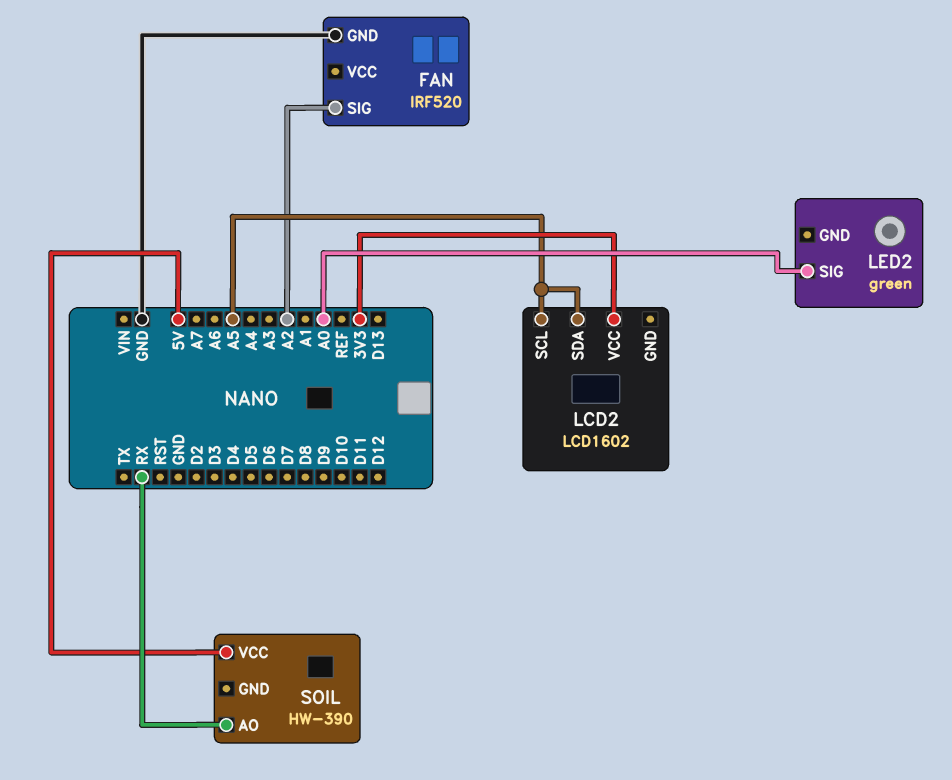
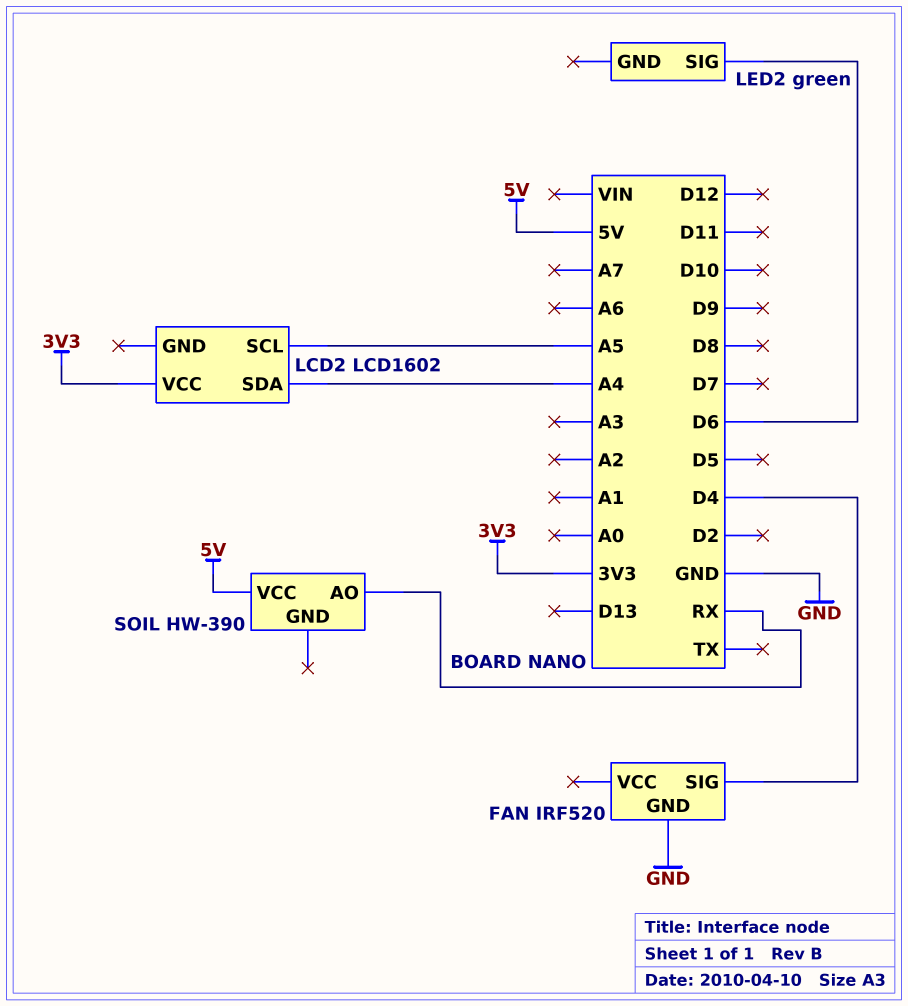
FAN pin SIG: A2 -> D4
LCD2 pin SDA: A5 -> A4
LED2 pin SIG: A0 -> D6

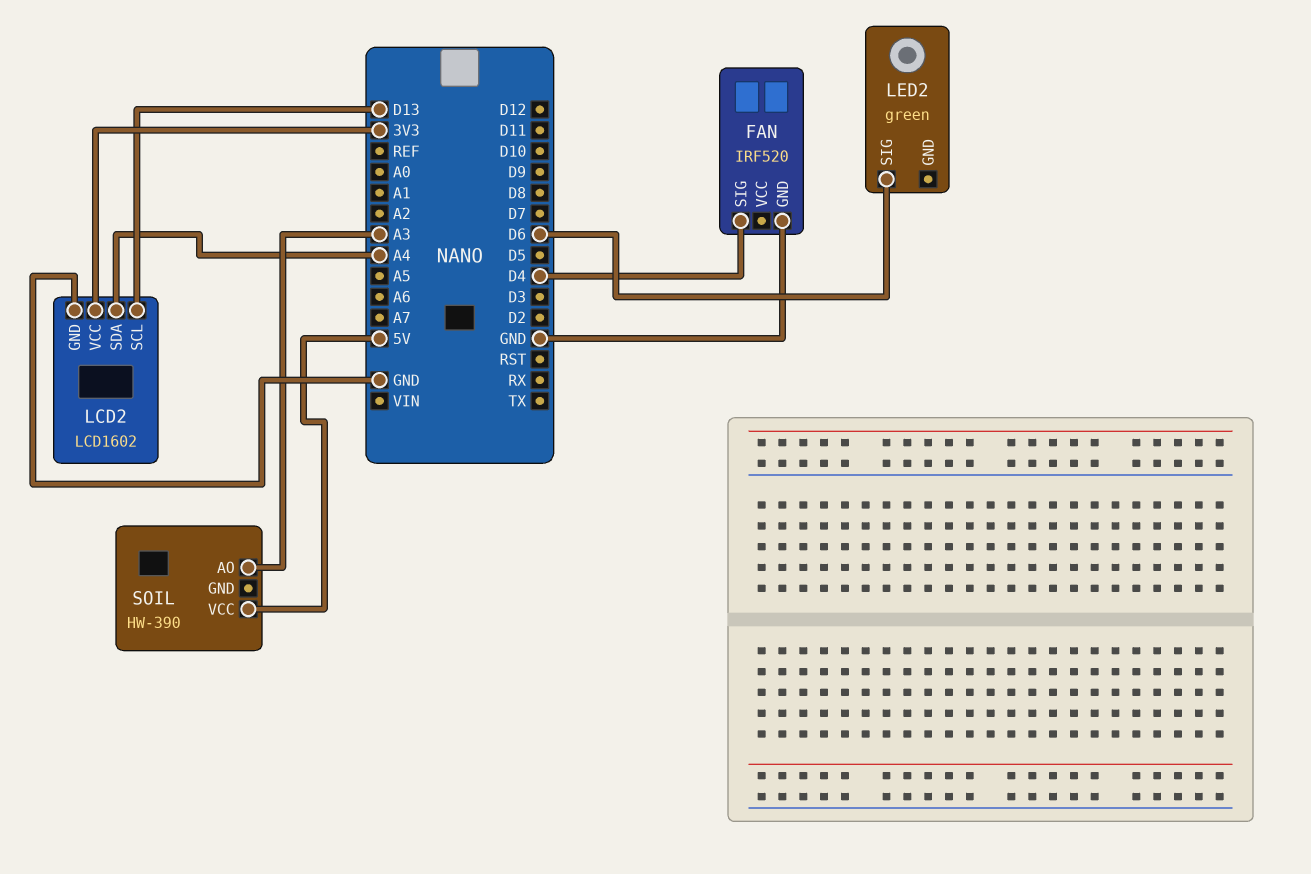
LCD2 pin GND: none -> GND
LCD2 pin SCL: A5 -> D13
SOIL pin AO: RX -> A3

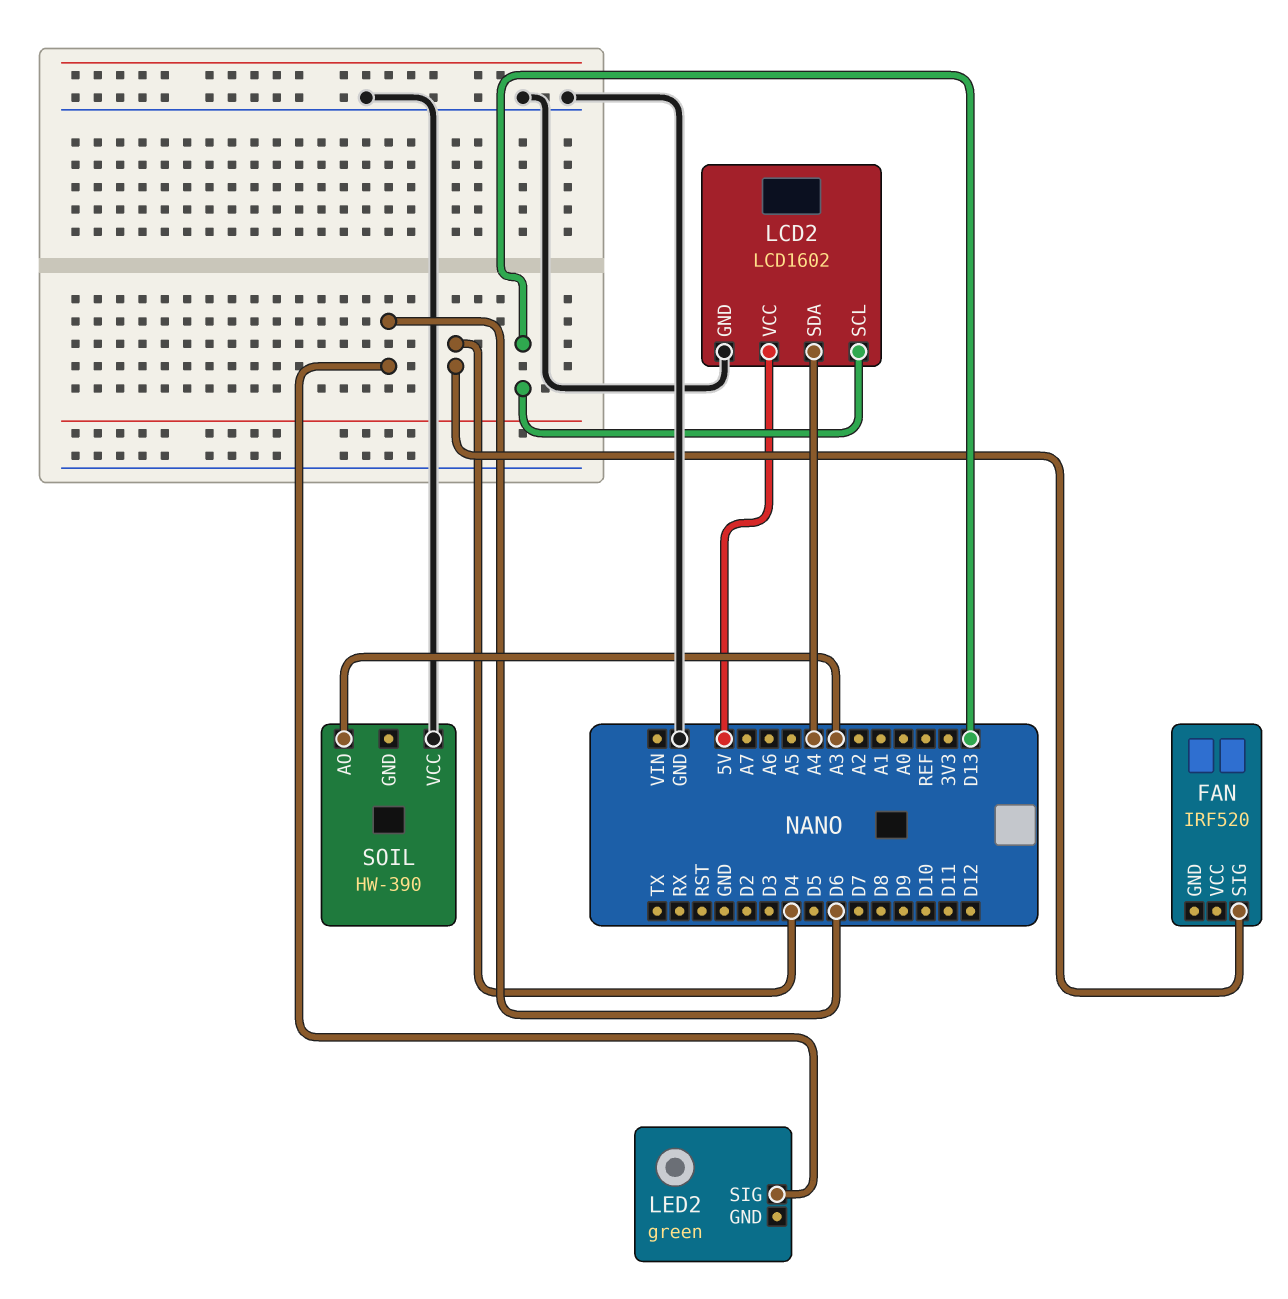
FAN pin GND: GND -> none
LCD2 pin VCC: 3V3 -> 5V
SOIL pin VCC: 5V -> GND

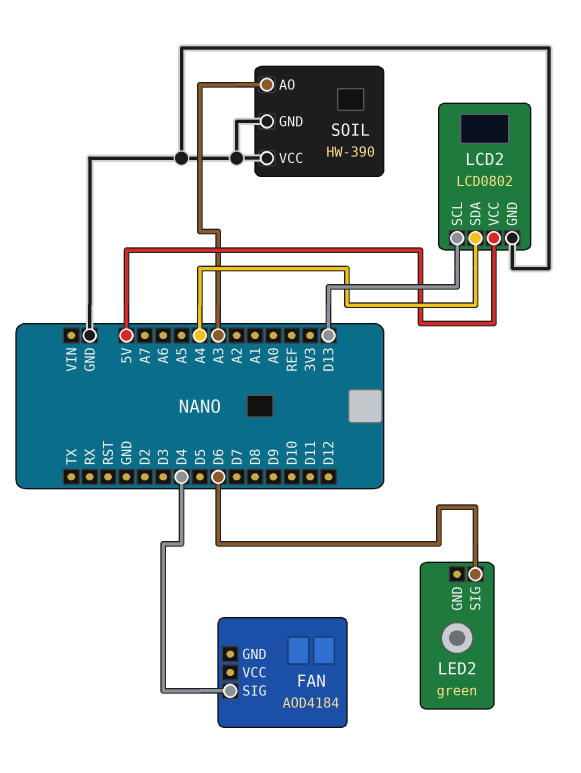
FAN: IRF520 -> AOD4184
LCD2: LCD1602 -> LCD0802
SOIL pin GND: none -> GND

